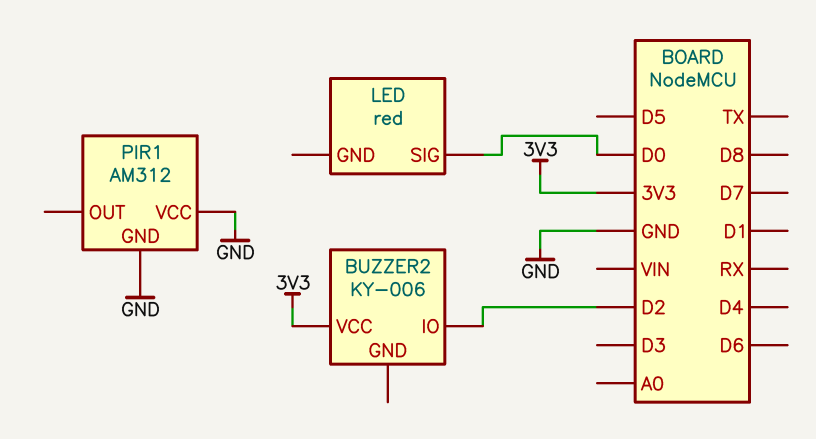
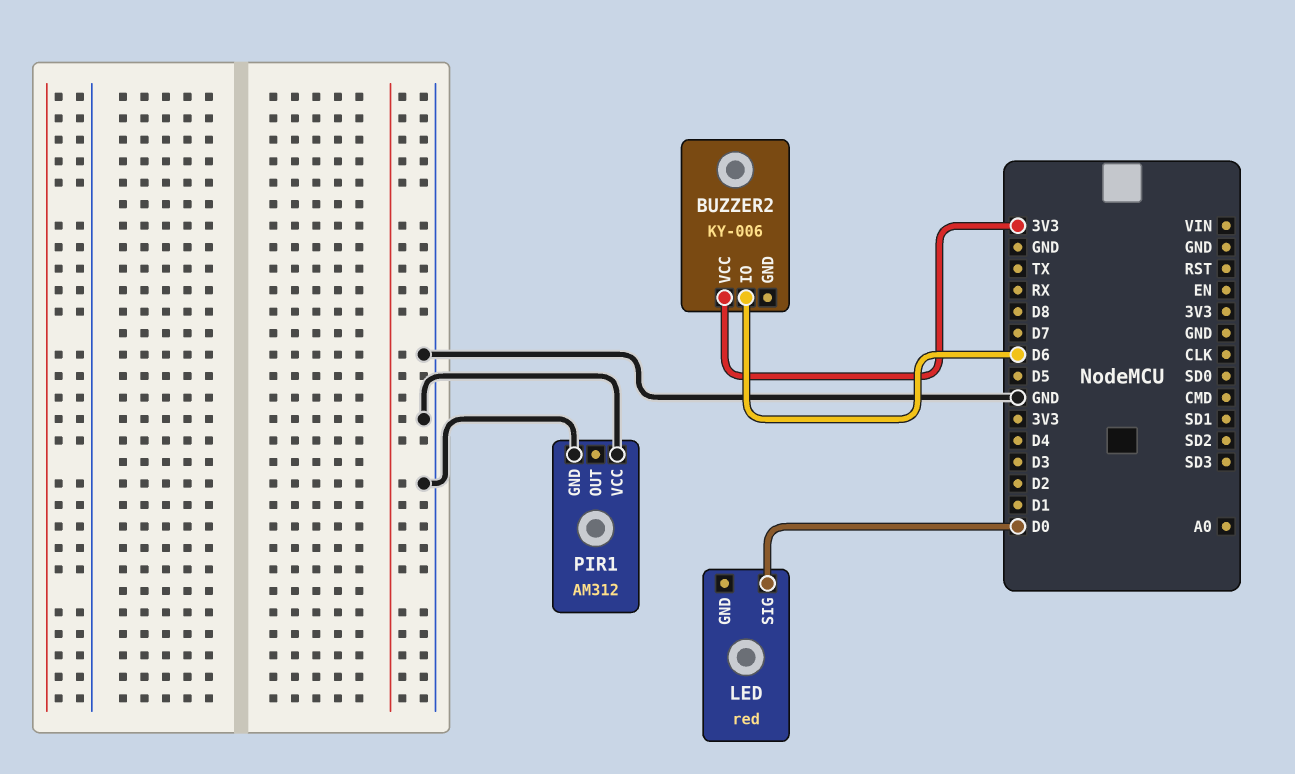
BUZZER2 pin IO: D2 -> D6

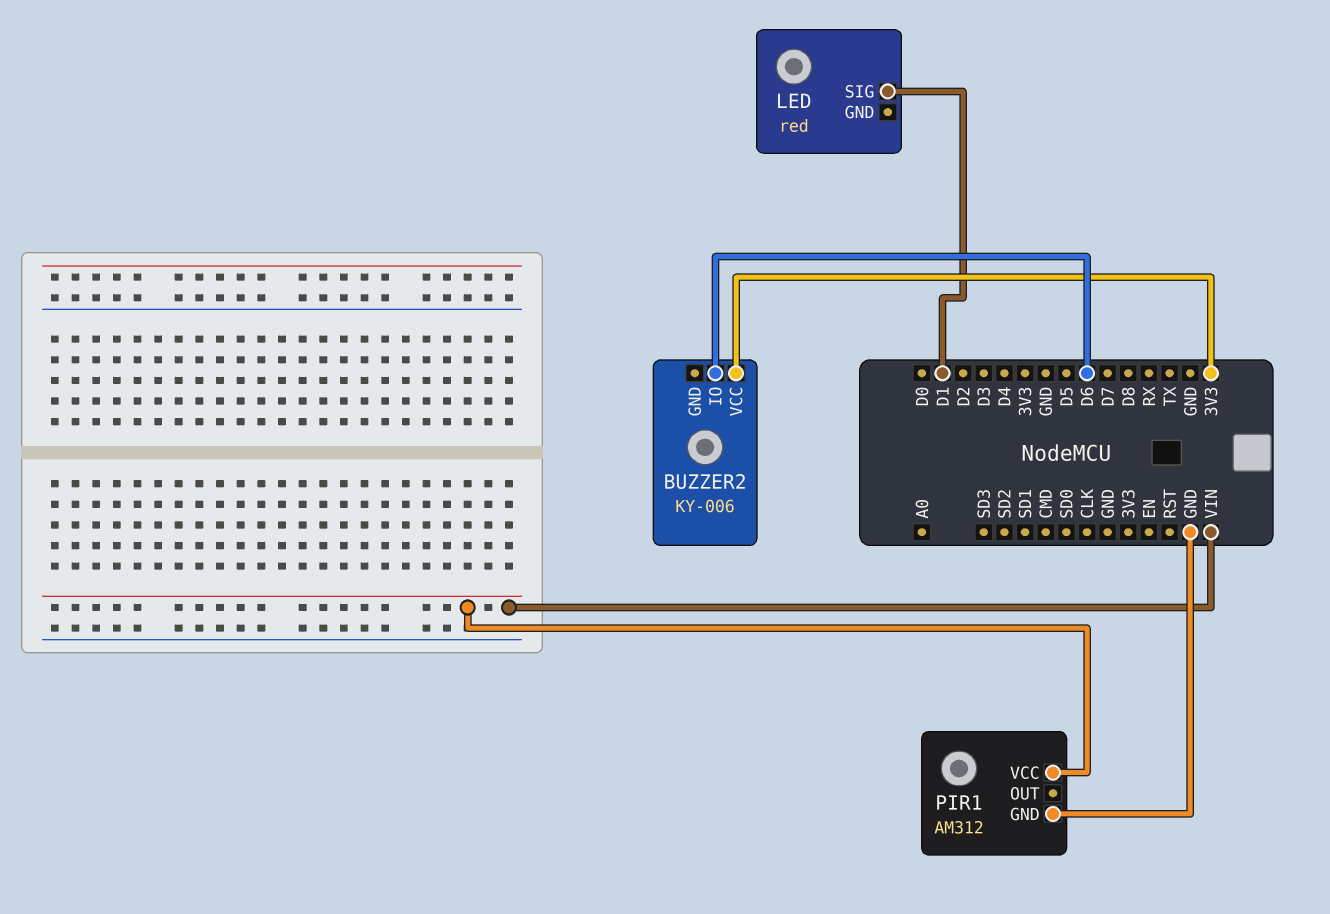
LED pin SIG: D0 -> D1
PIR1 pin VCC: GND -> VIN

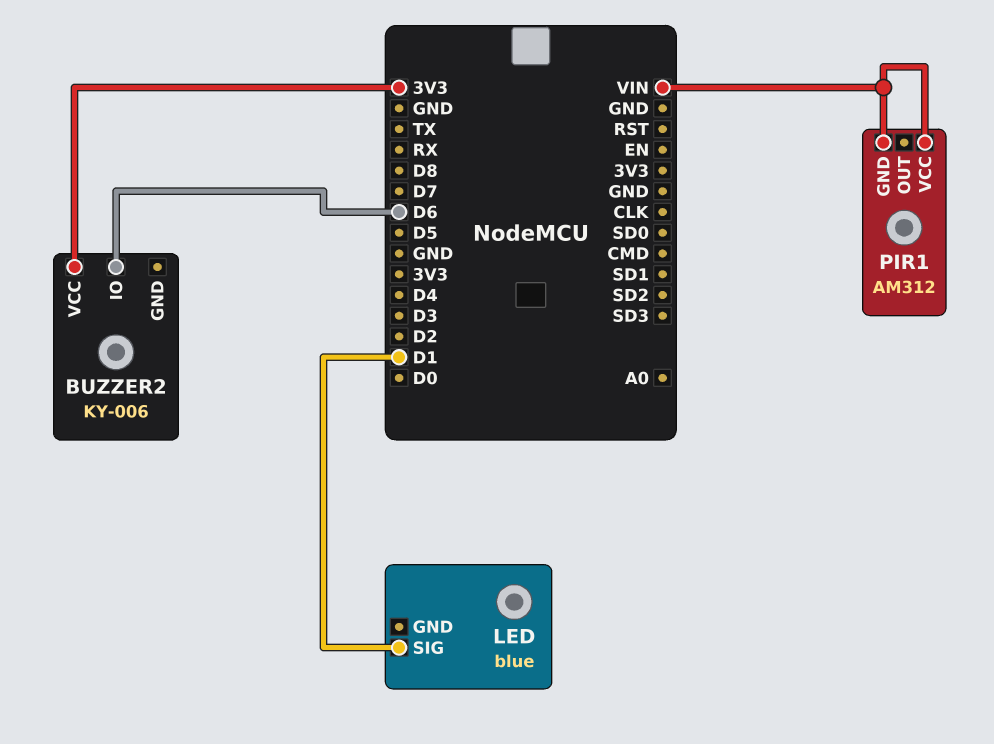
LED: red -> blue
PIR1 pin GND: GND -> VIN

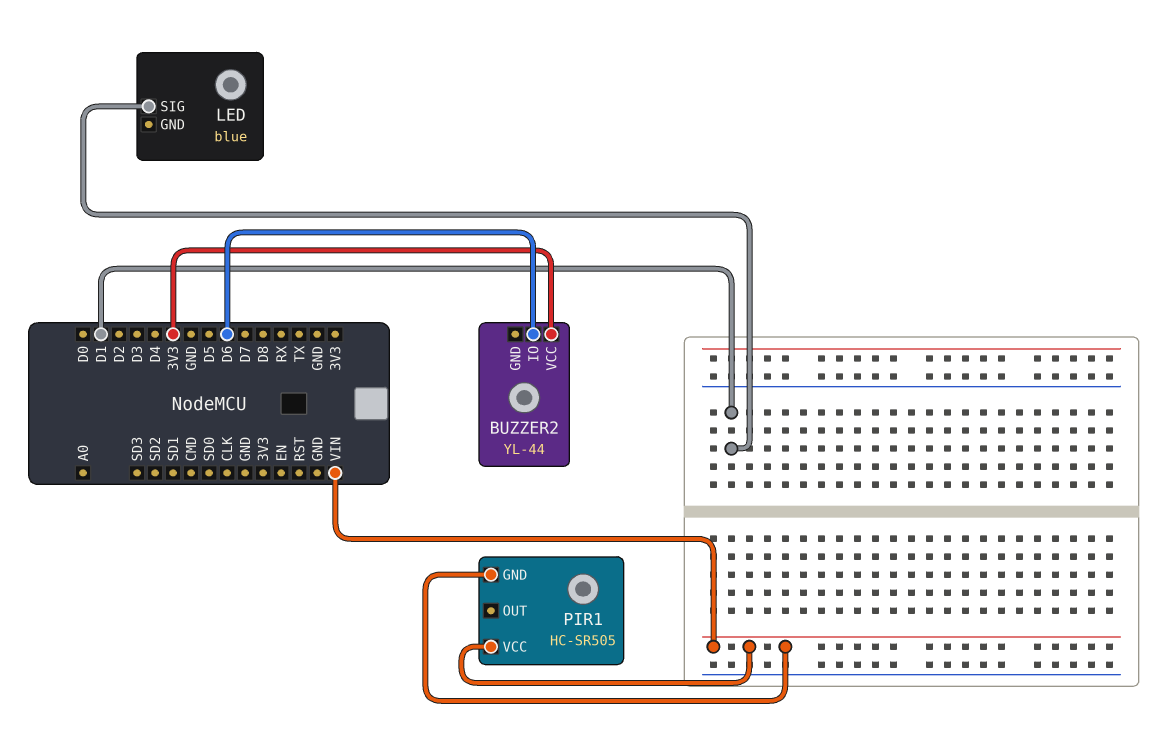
BUZZER2: KY-006 -> YL-44
PIR1: AM312 -> HC-SR505

